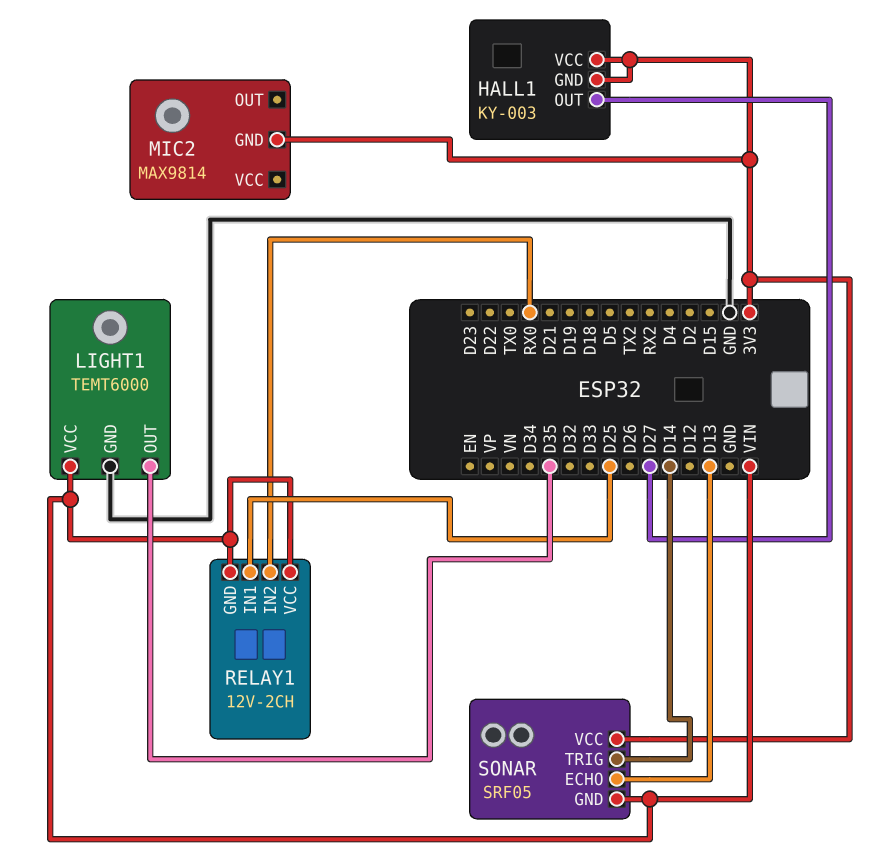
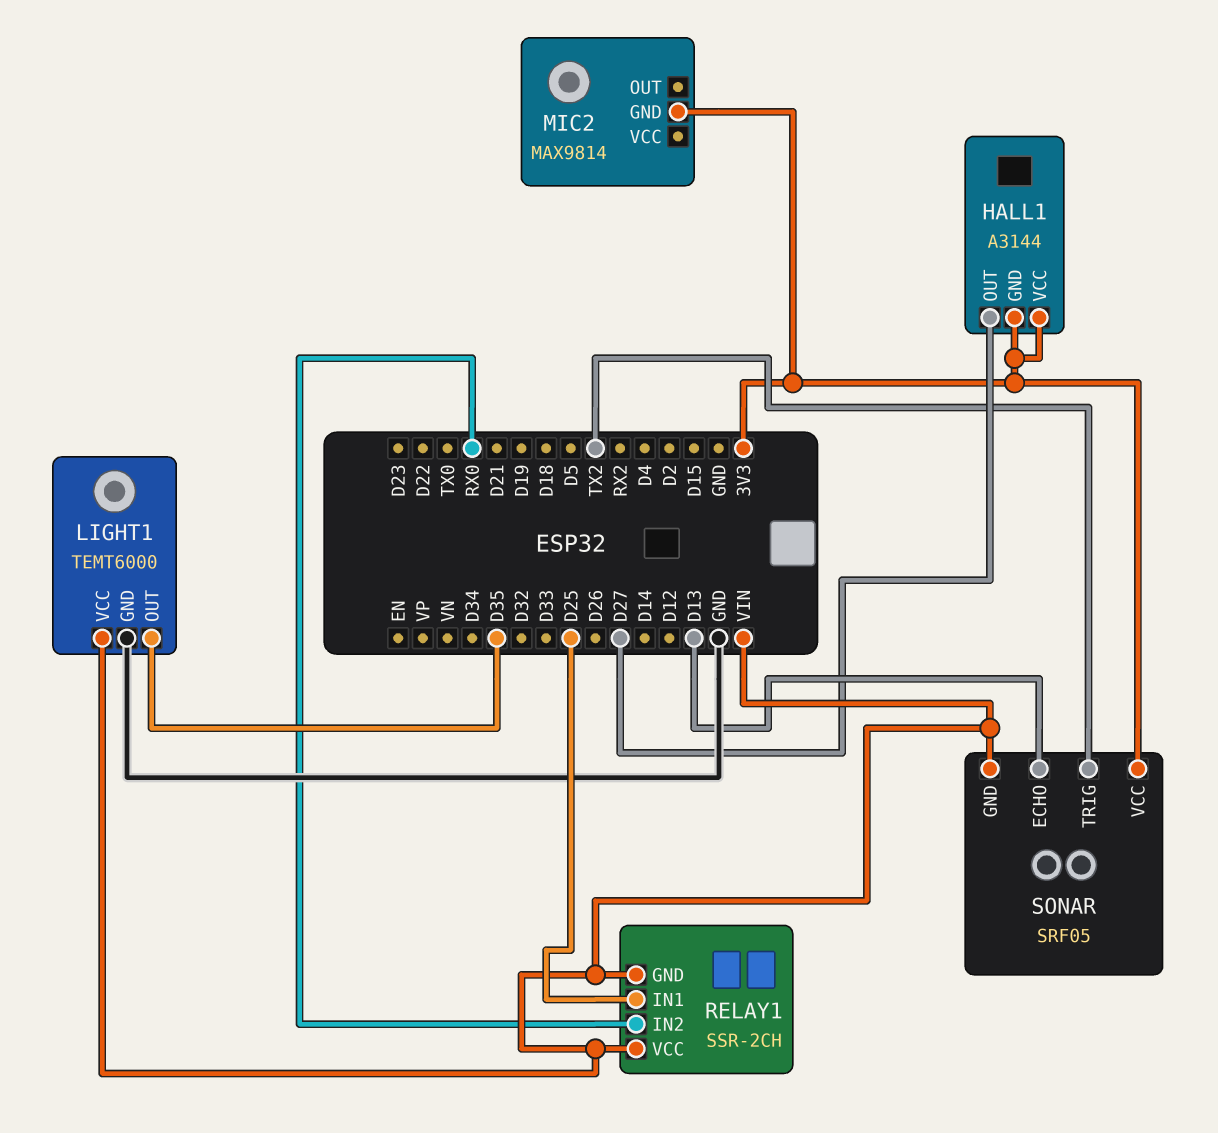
HALL1: KY-003 -> A3144
RELAY1: 12V-2CH -> SSR-2CH
SONAR pin TRIG: D14 -> TX2

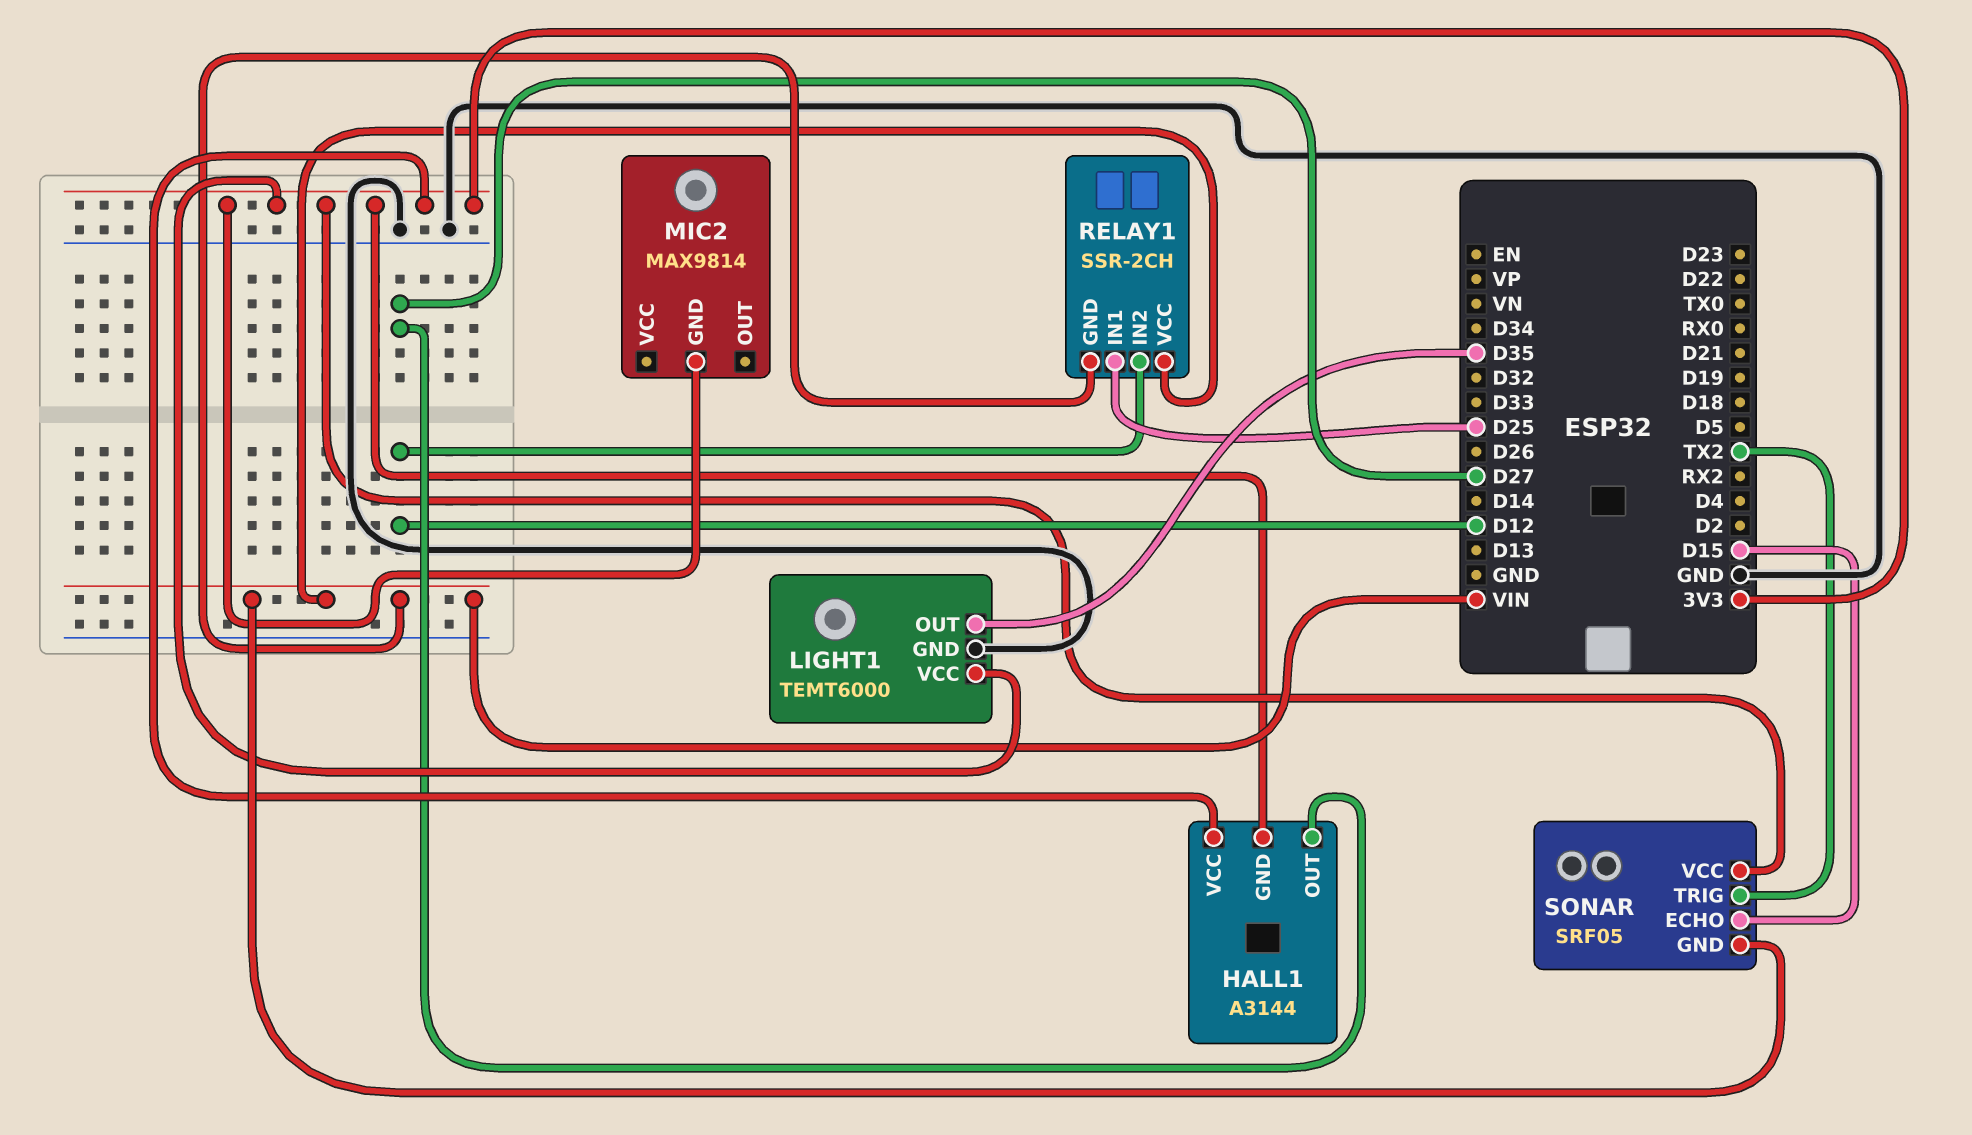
LIGHT1 pin VCC: VIN -> 3V3
RELAY1 pin IN2: RX0 -> D12
SONAR pin ECHO: D13 -> D15

